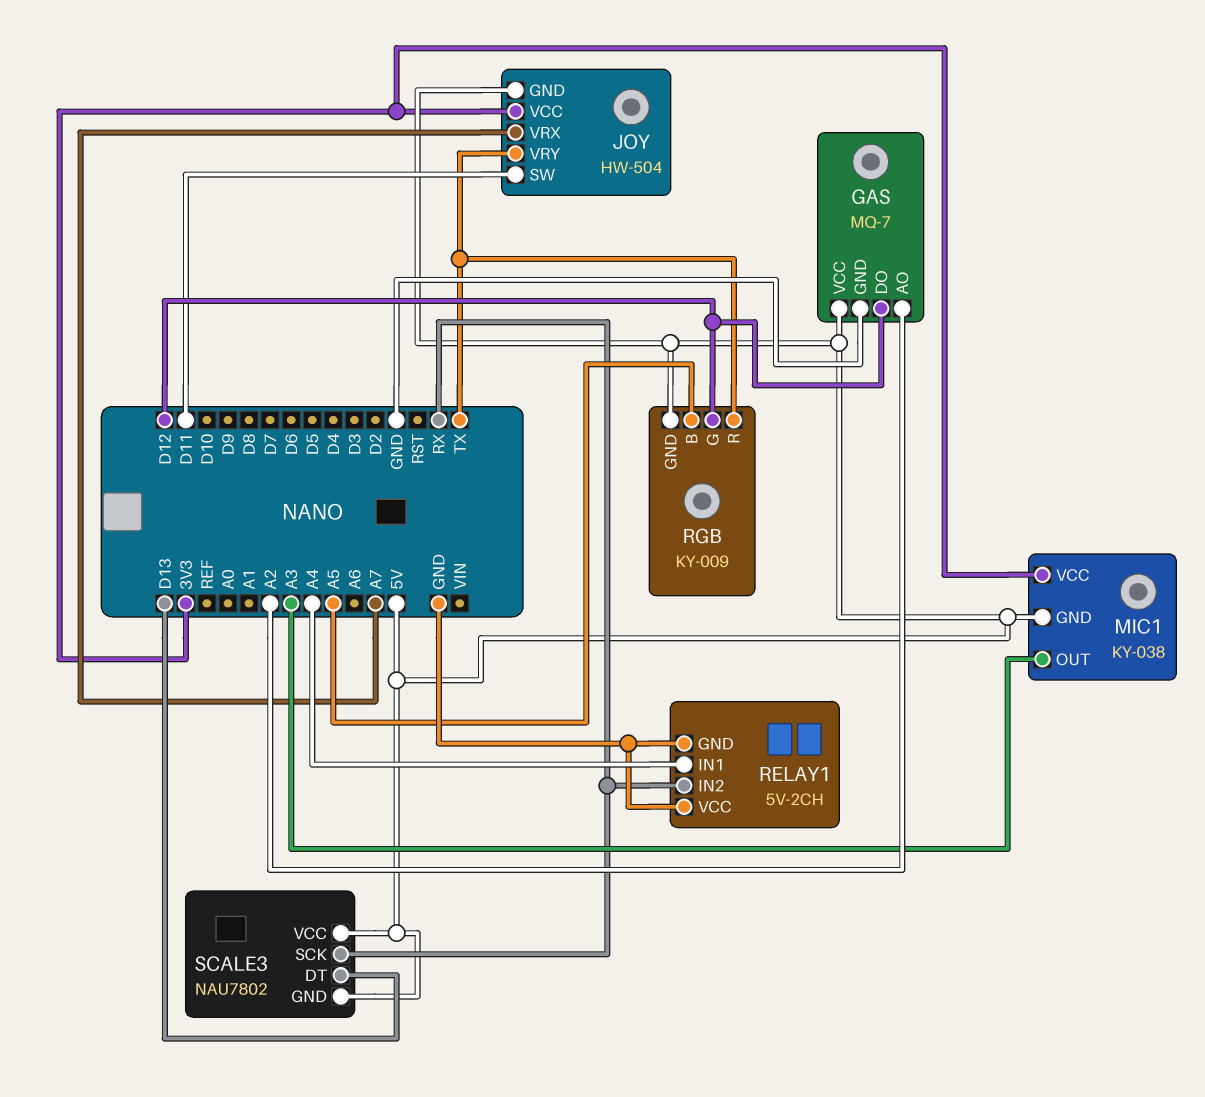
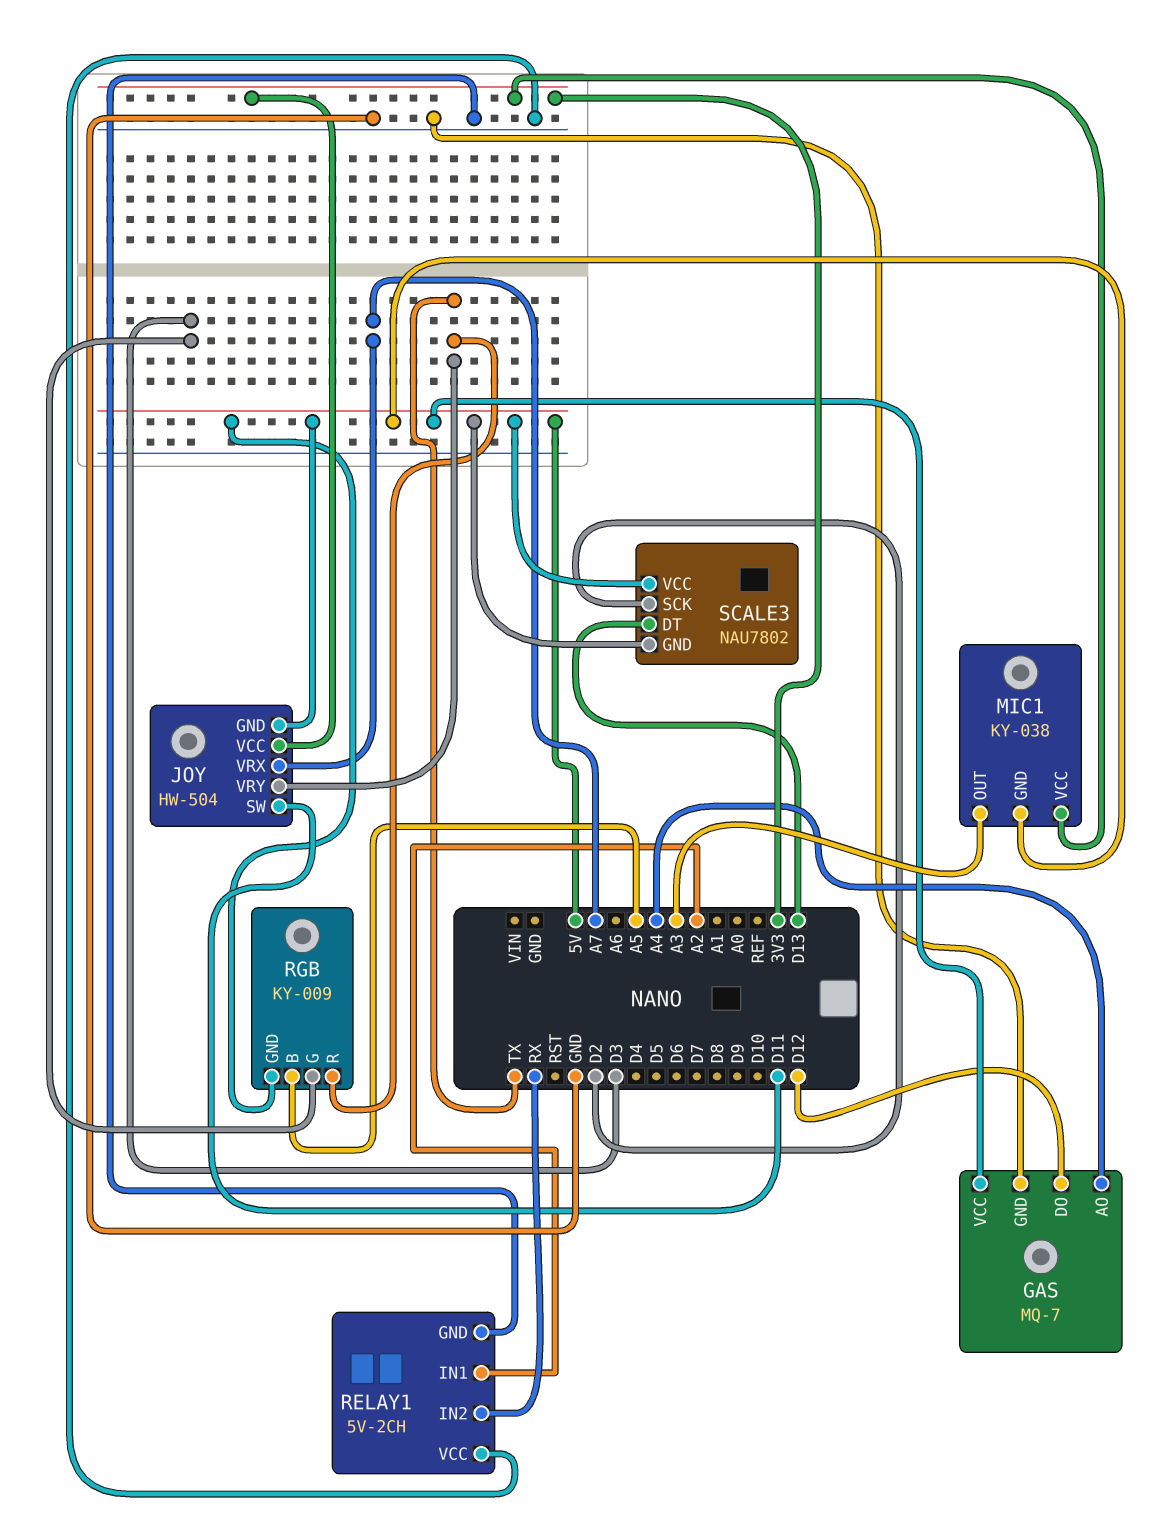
GAS pin AO: A2 -> A4
RELAY1 pin IN1: A4 -> A2
RGB pin G: D12 -> D3
SCALE3 pin SCK: RX -> D2

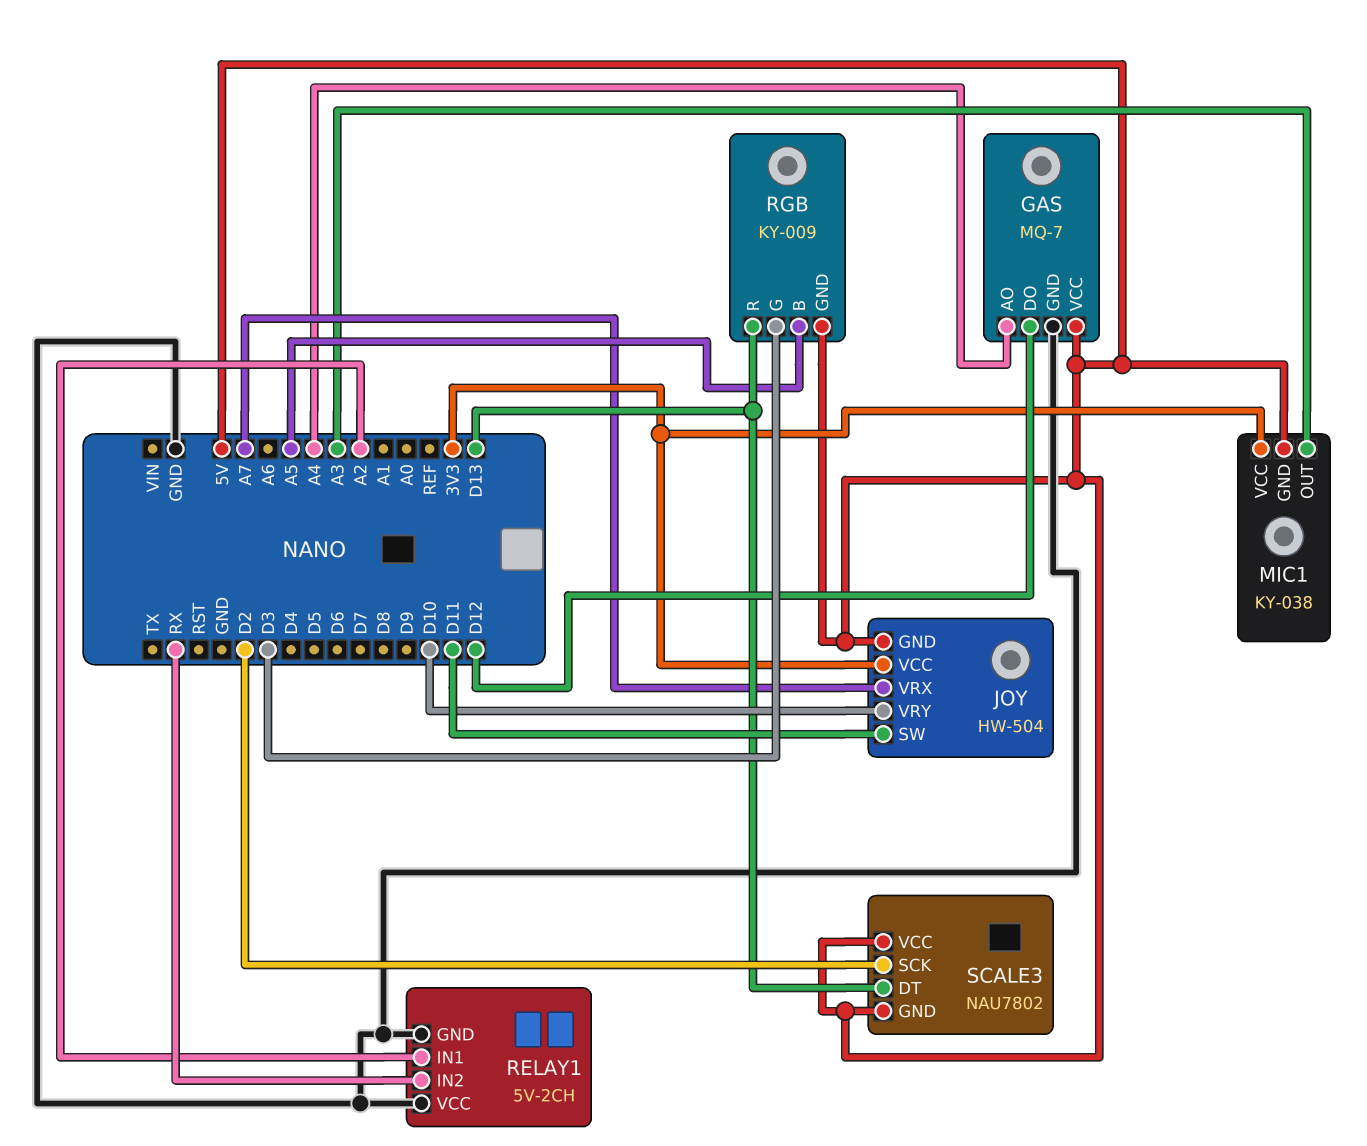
JOY pin VRY: TX -> D10
RGB pin R: TX -> D13

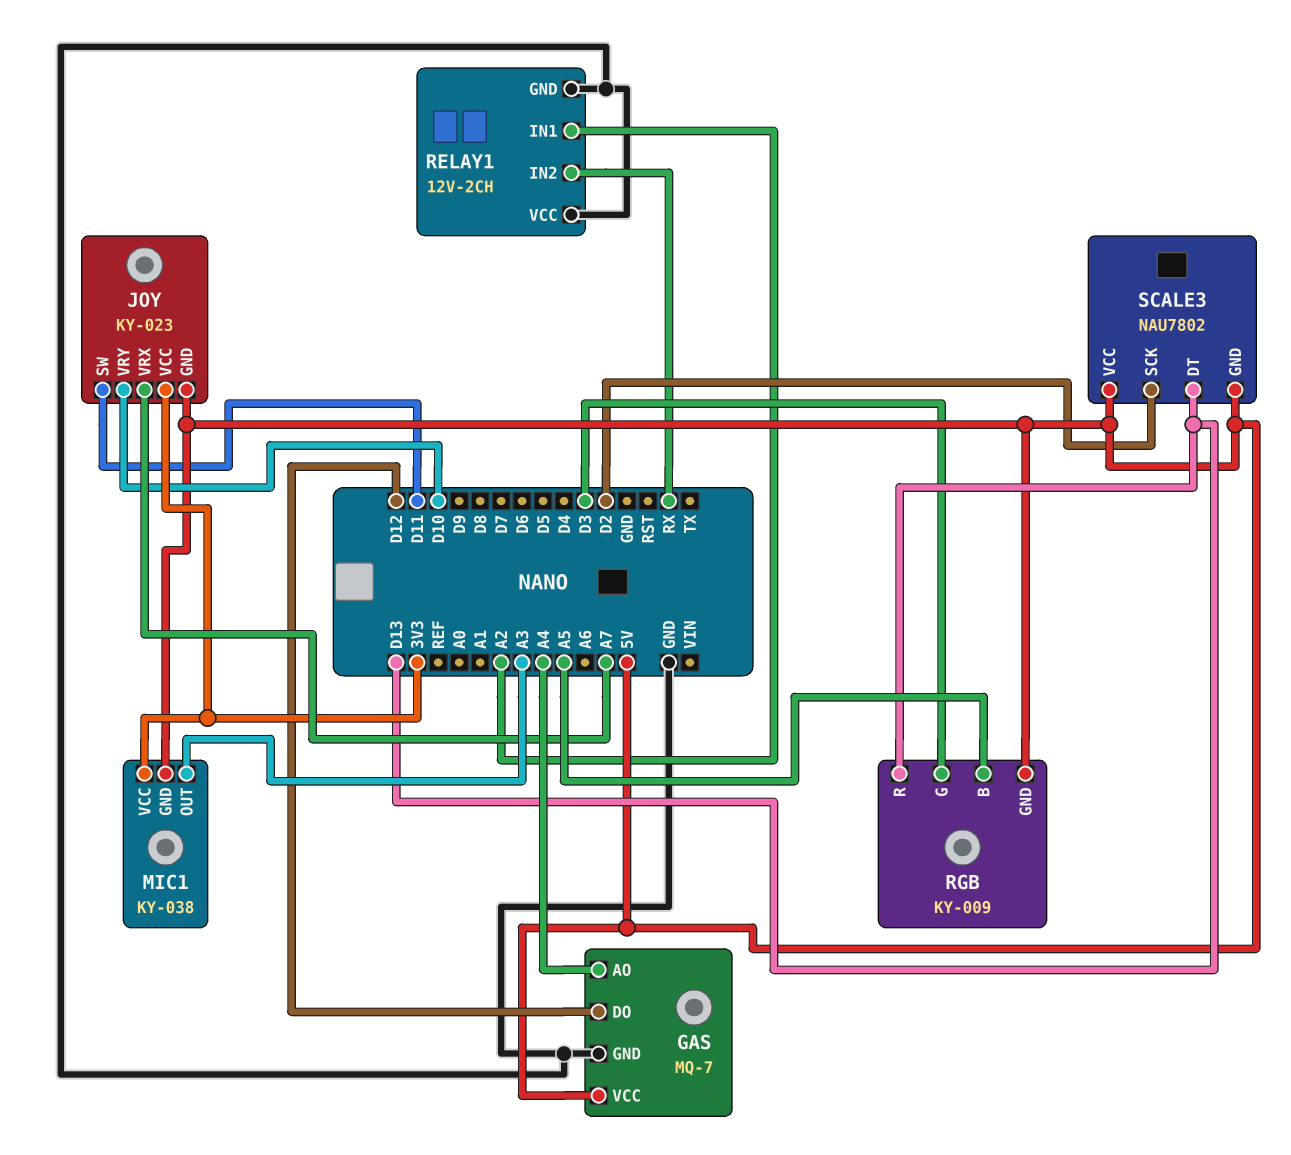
JOY: HW-504 -> KY-023
RELAY1: 5V-2CH -> 12V-2CH

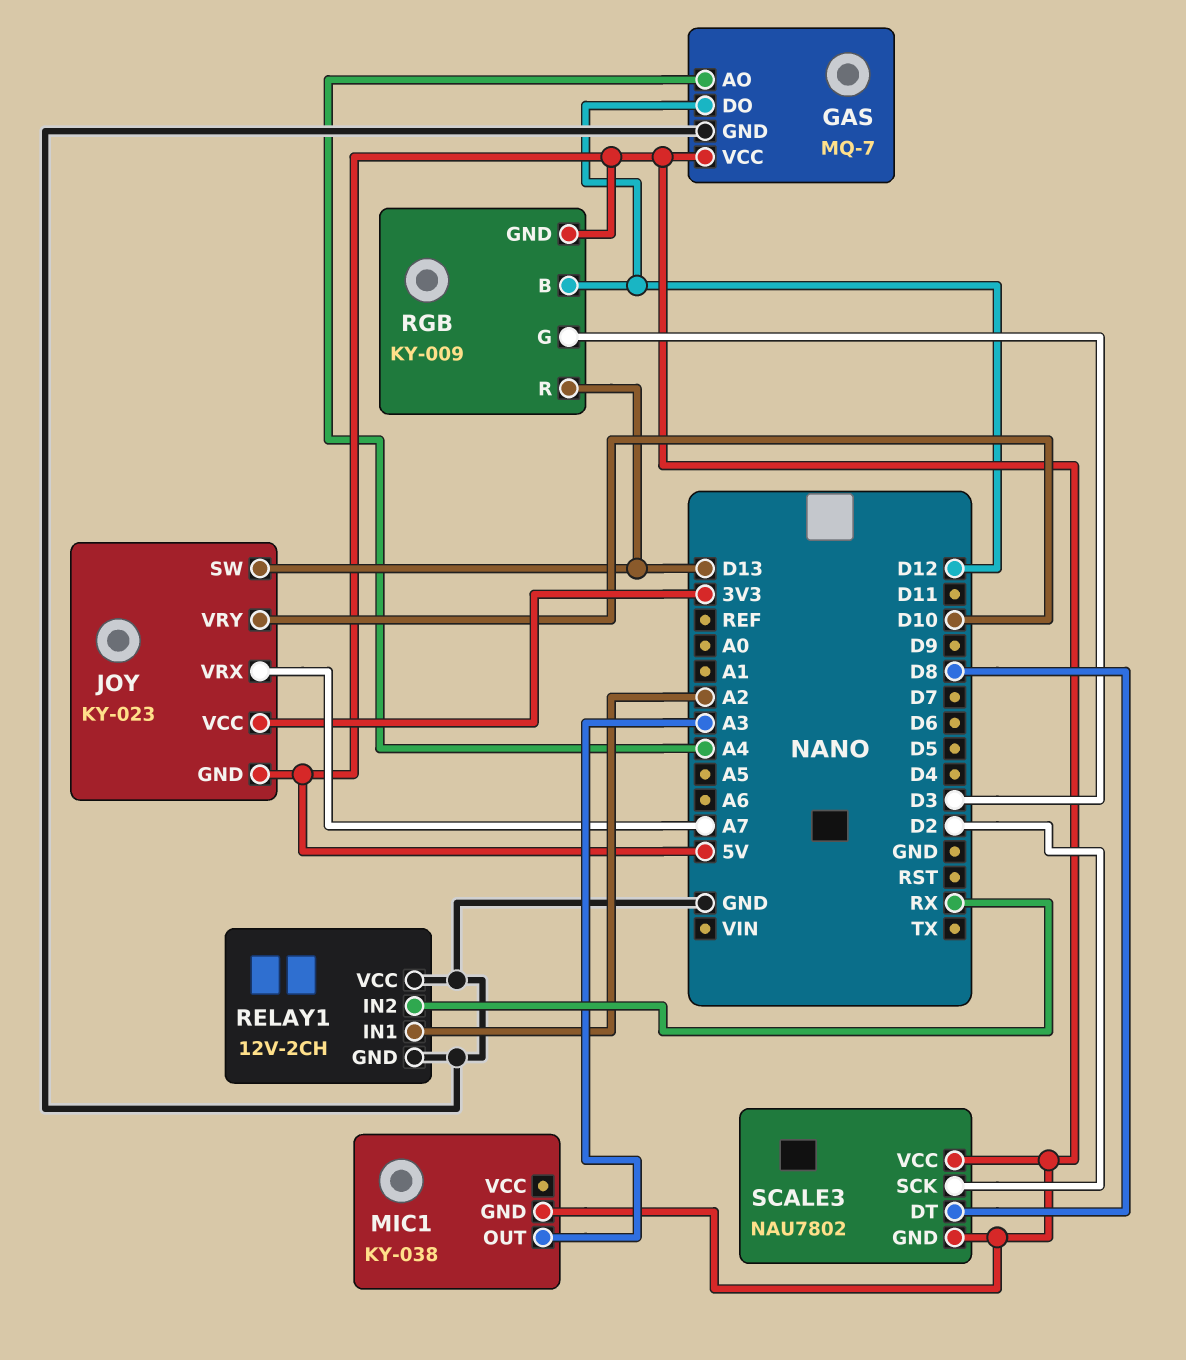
JOY pin SW: D11 -> D13
MIC1 pin VCC: 3V3 -> none
RGB pin B: A5 -> D12
SCALE3 pin DT: D13 -> D8

